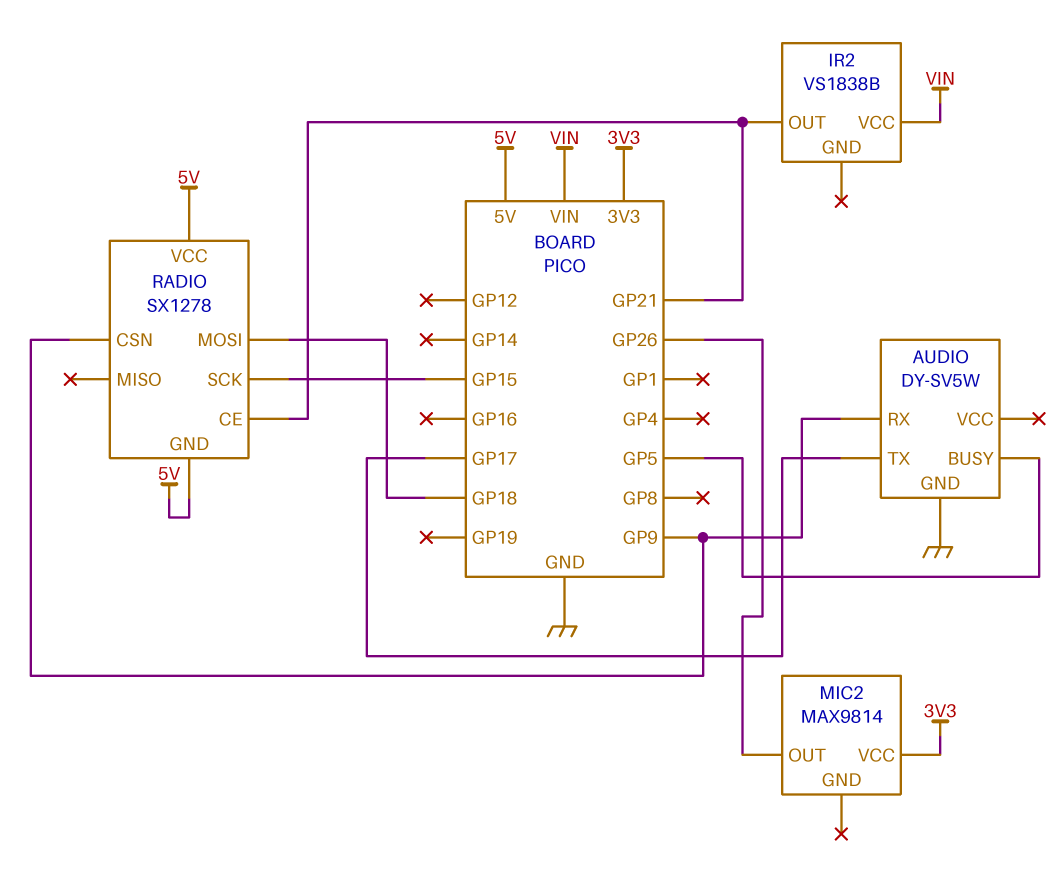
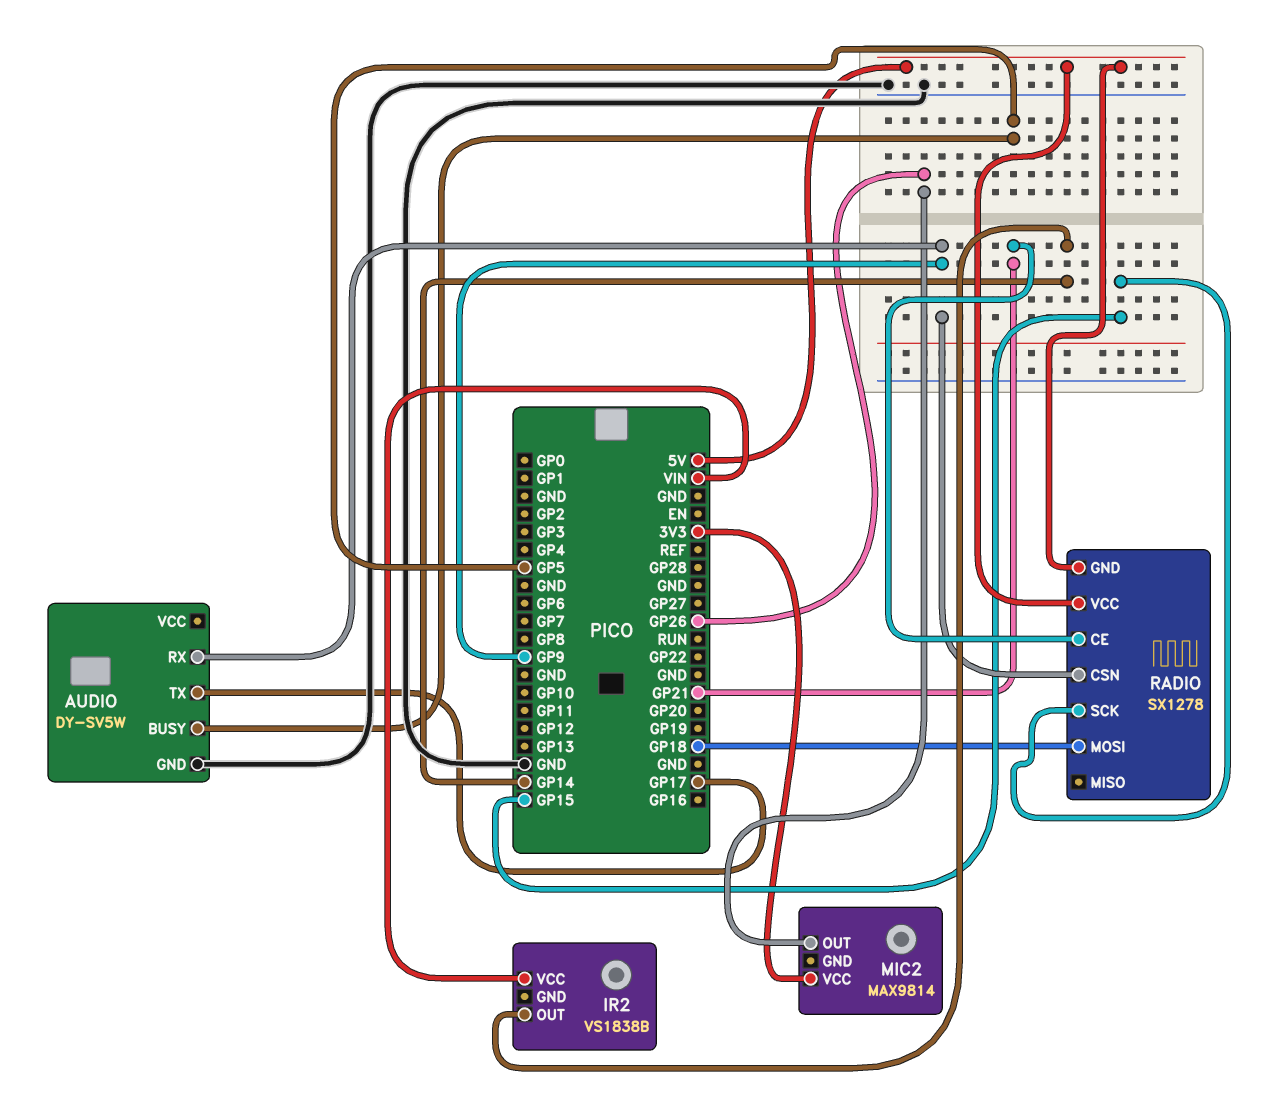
IR2 pin OUT: GP21 -> GP14

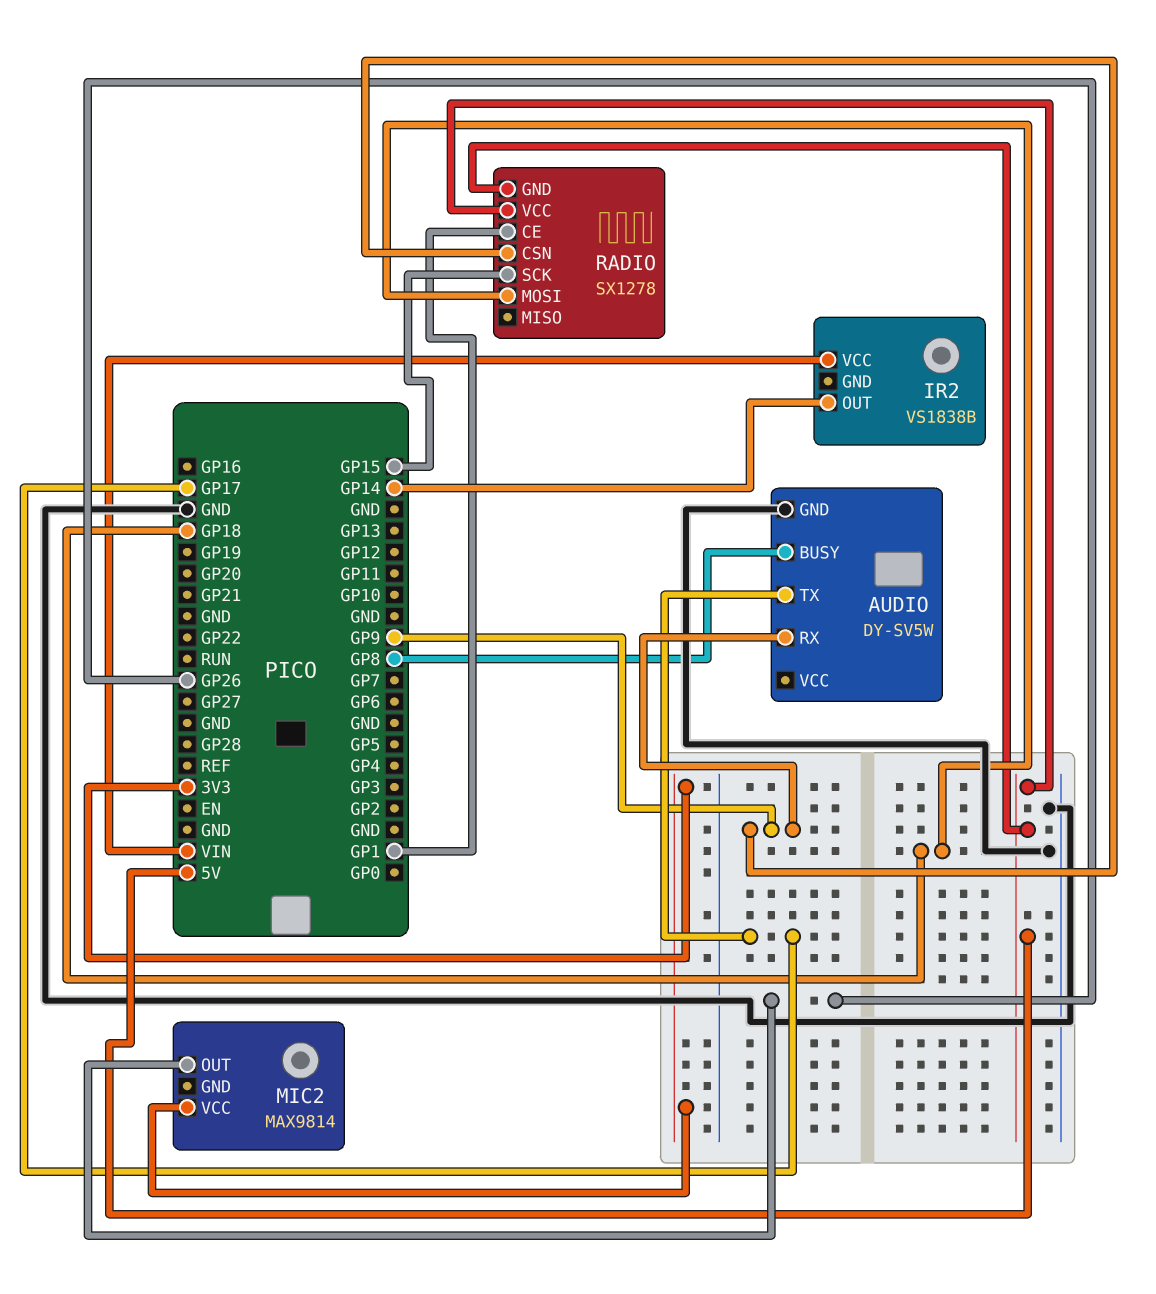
AUDIO pin BUSY: GP5 -> GP8
RADIO pin CE: GP21 -> GP1

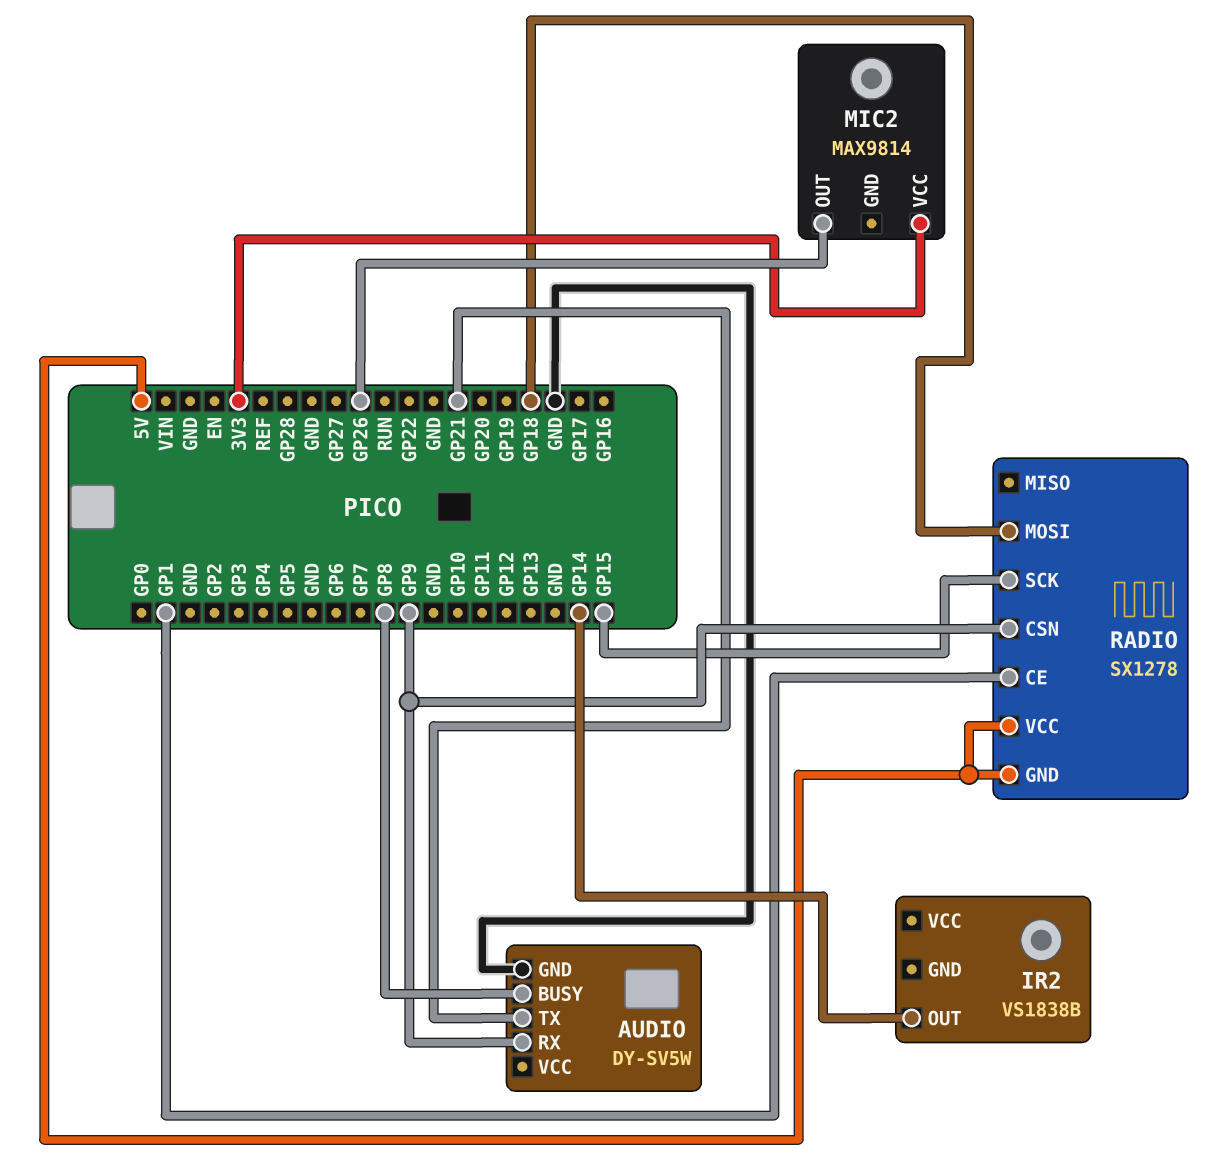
AUDIO pin TX: GP17 -> GP21
IR2 pin VCC: VIN -> none

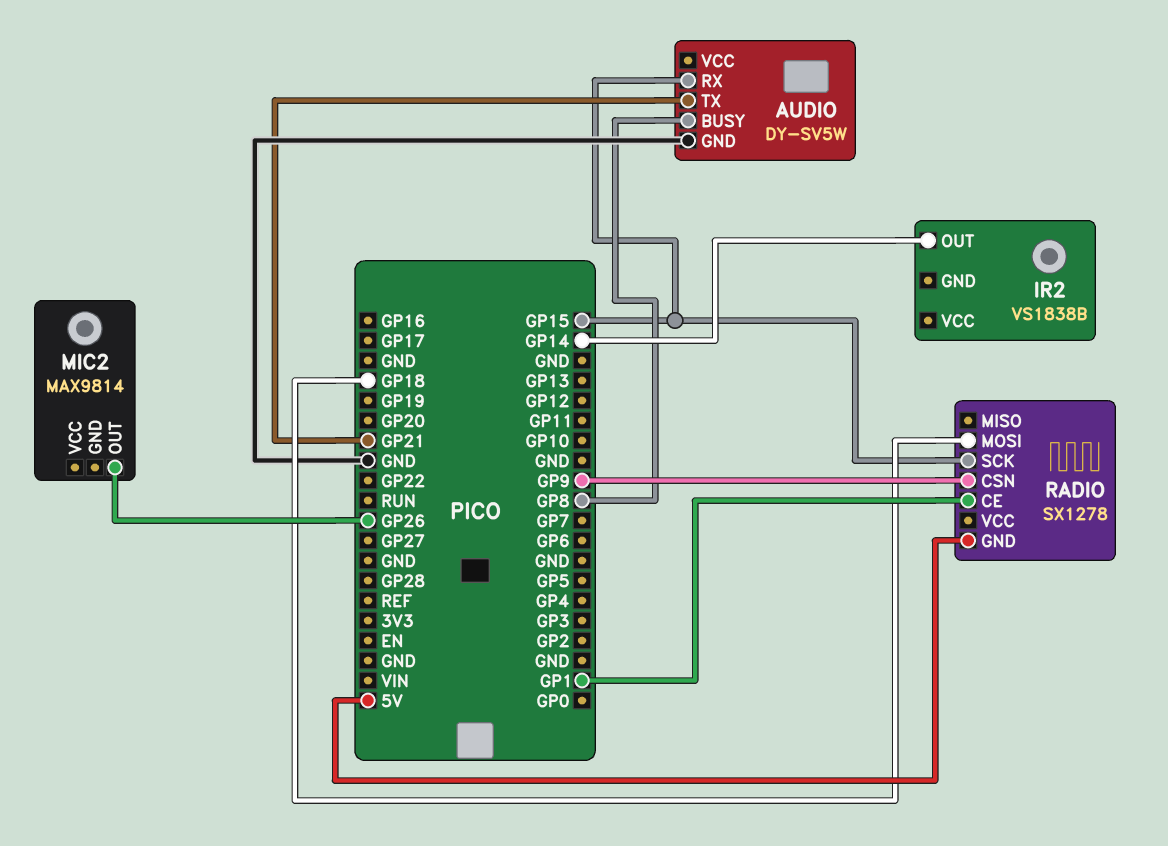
AUDIO pin RX: GP9 -> GP15
MIC2 pin VCC: 3V3 -> none
RADIO pin VCC: 5V -> none

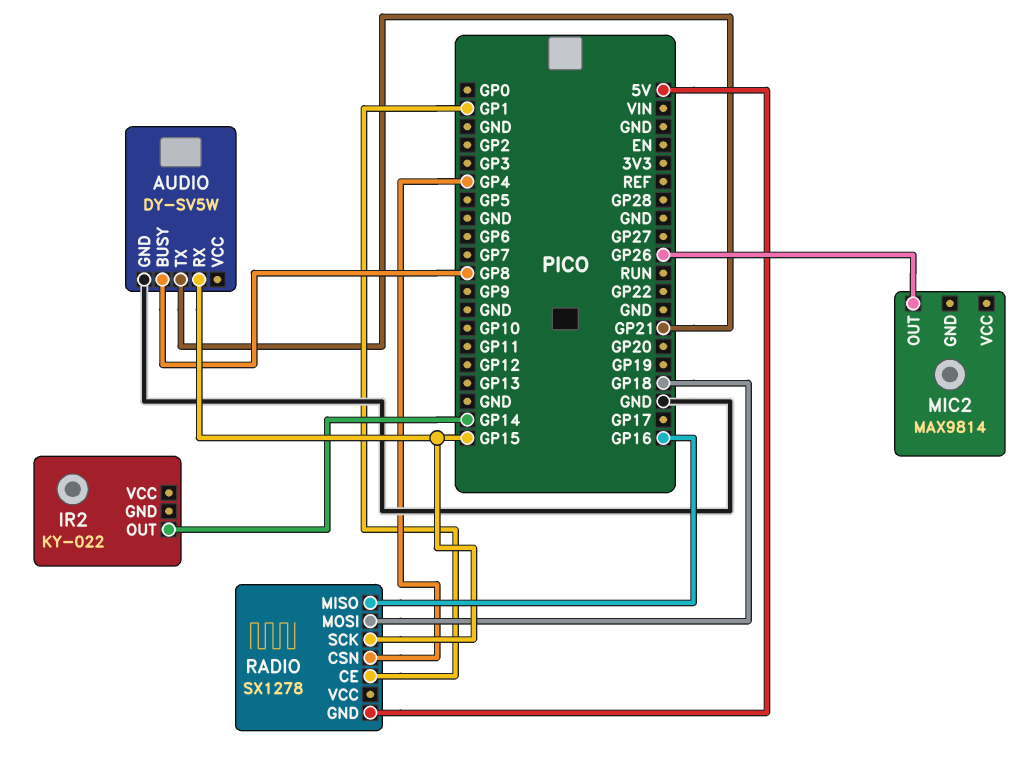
IR2: VS1838B -> KY-022
RADIO pin CSN: GP9 -> GP4
RADIO pin MISO: none -> GP16

